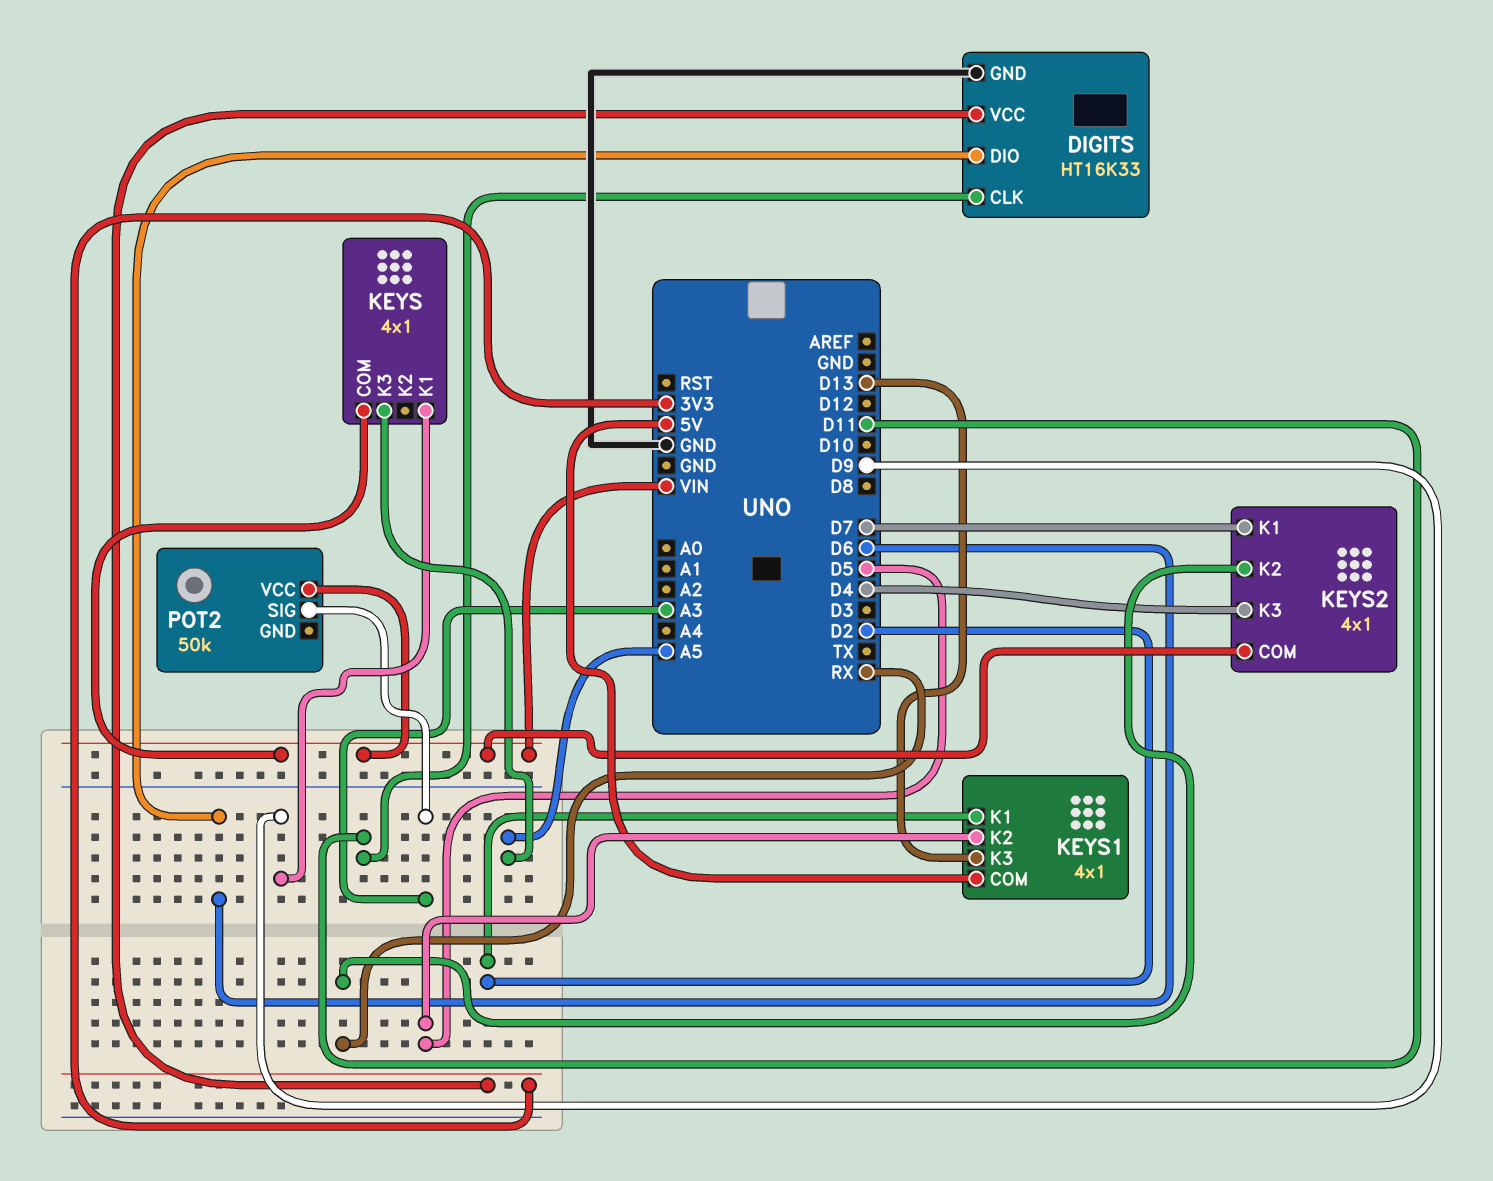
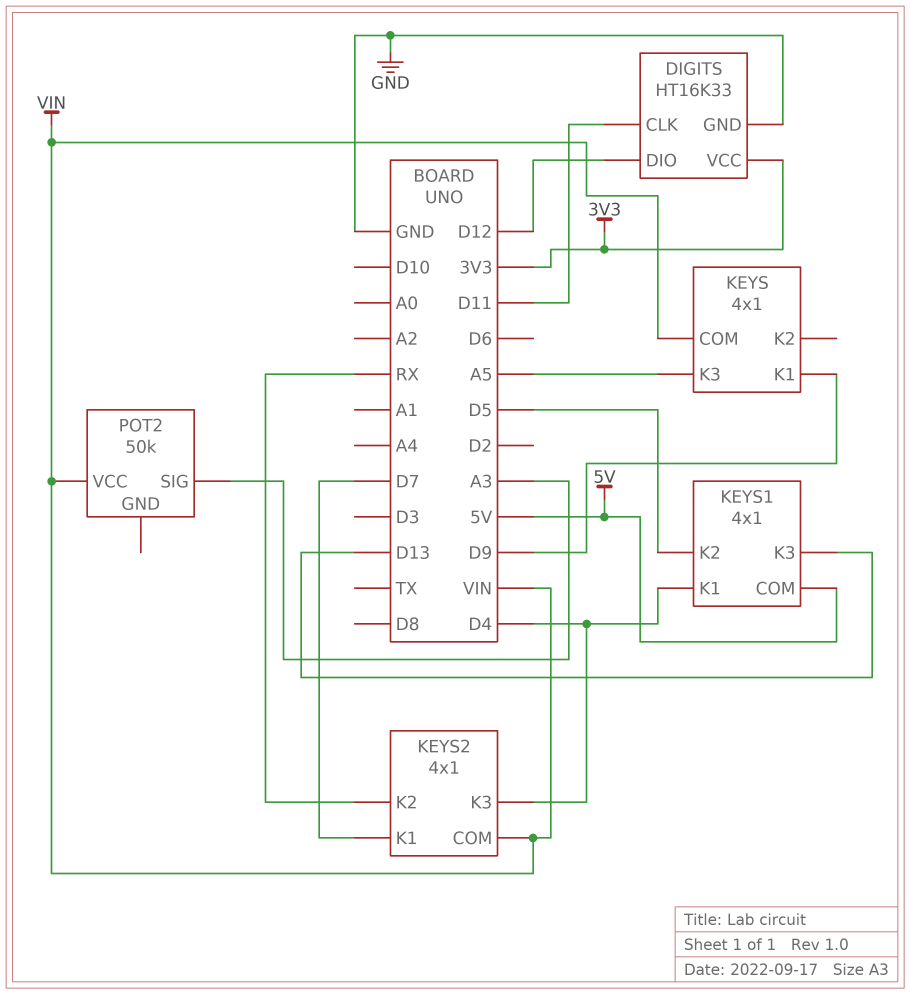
DIGITS pin DIO: D6 -> D12
KEYS1 pin K1: D2 -> D4

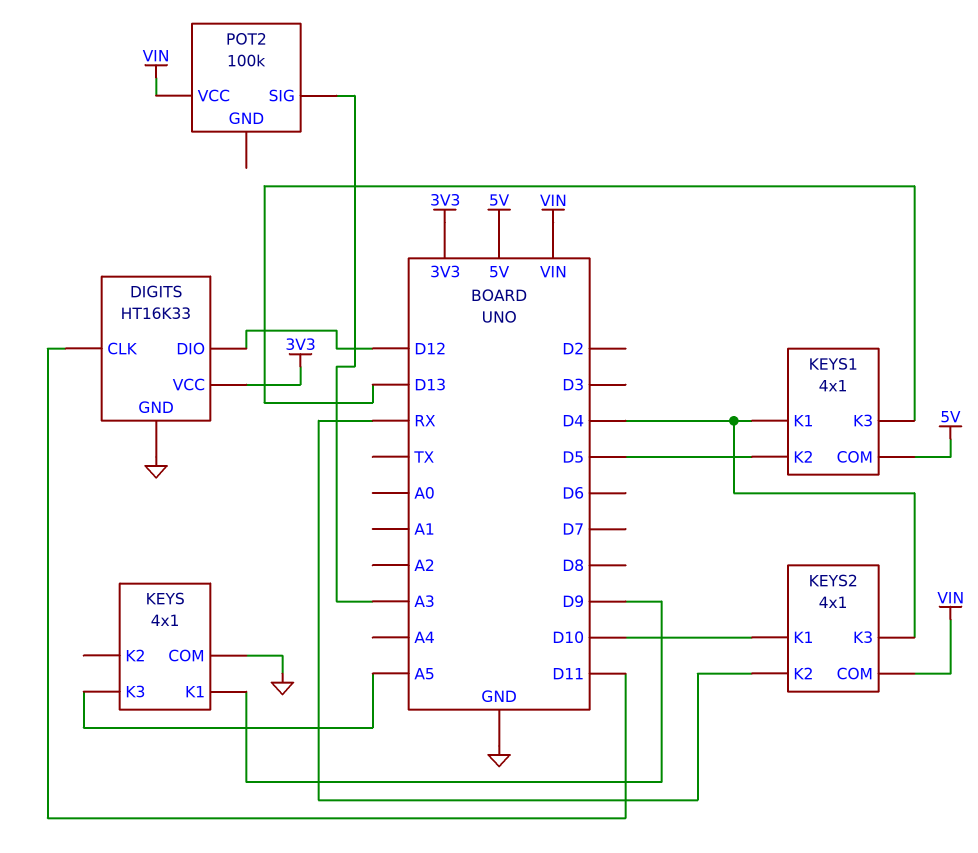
KEYS pin COM: VIN -> GND
KEYS2 pin K1: D7 -> D10
POT2: 50k -> 100k

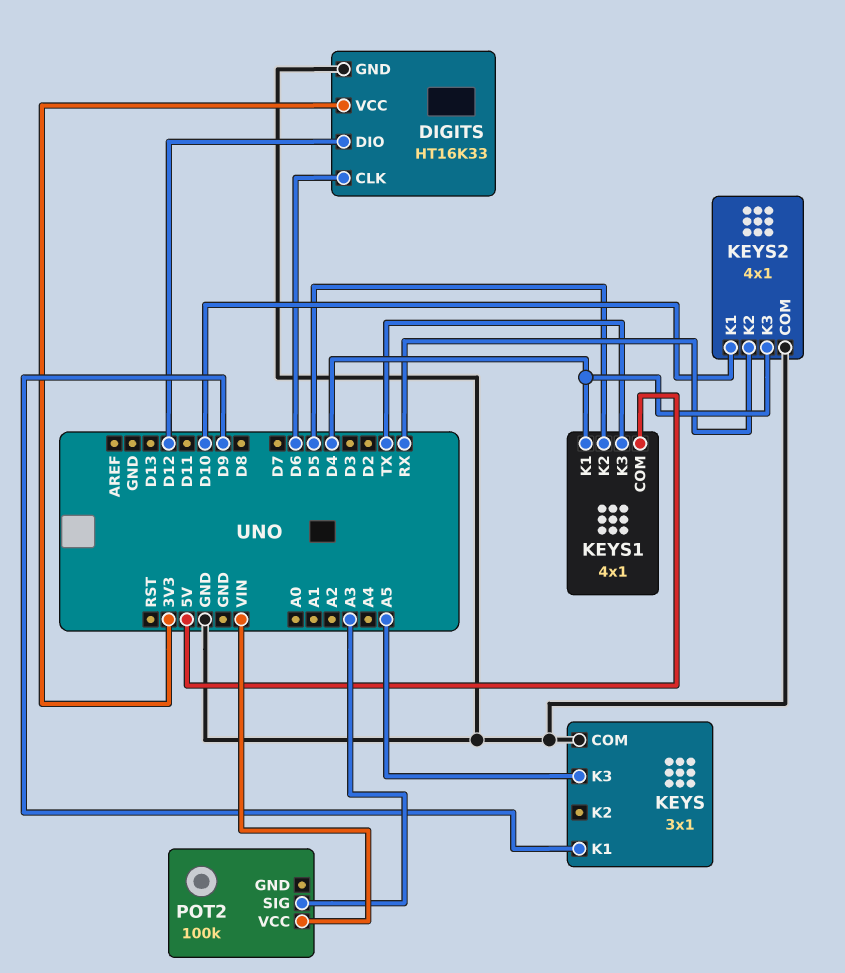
DIGITS pin CLK: D11 -> D6
KEYS: 4x1 -> 3x1
KEYS1 pin K3: D13 -> TX
KEYS2 pin COM: VIN -> GND

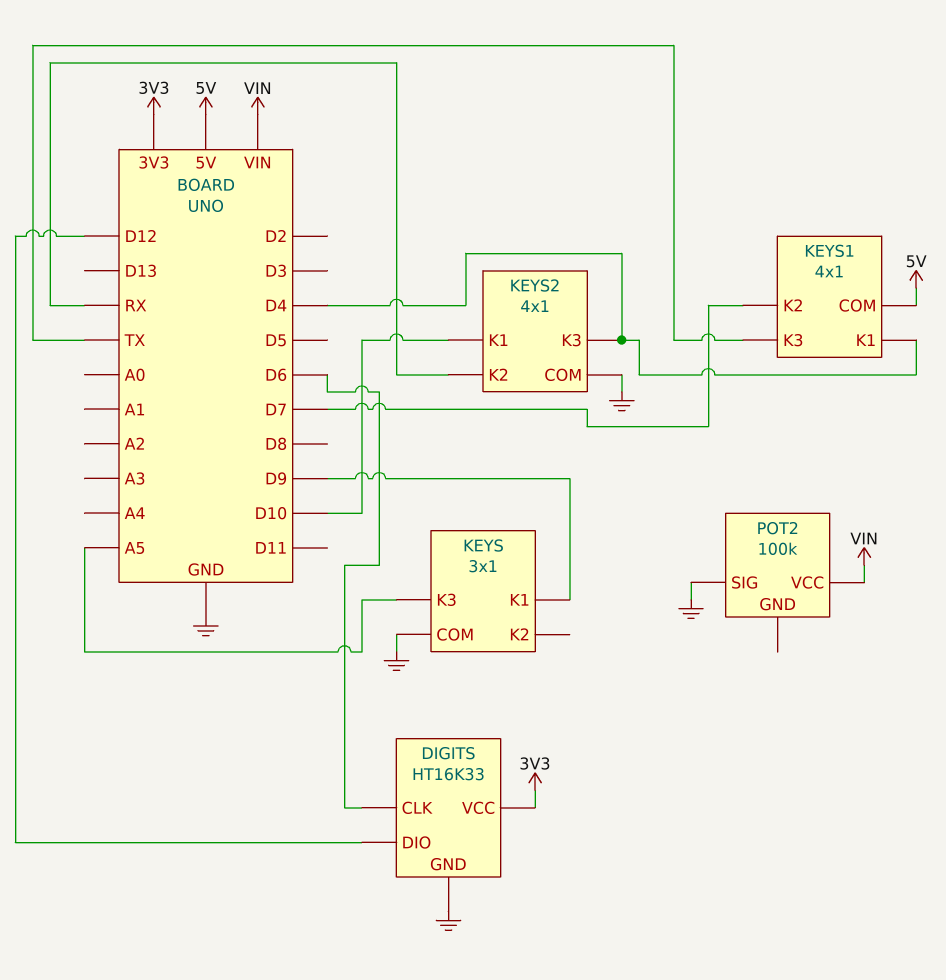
KEYS1 pin K2: D5 -> D7
POT2 pin SIG: A3 -> GND

